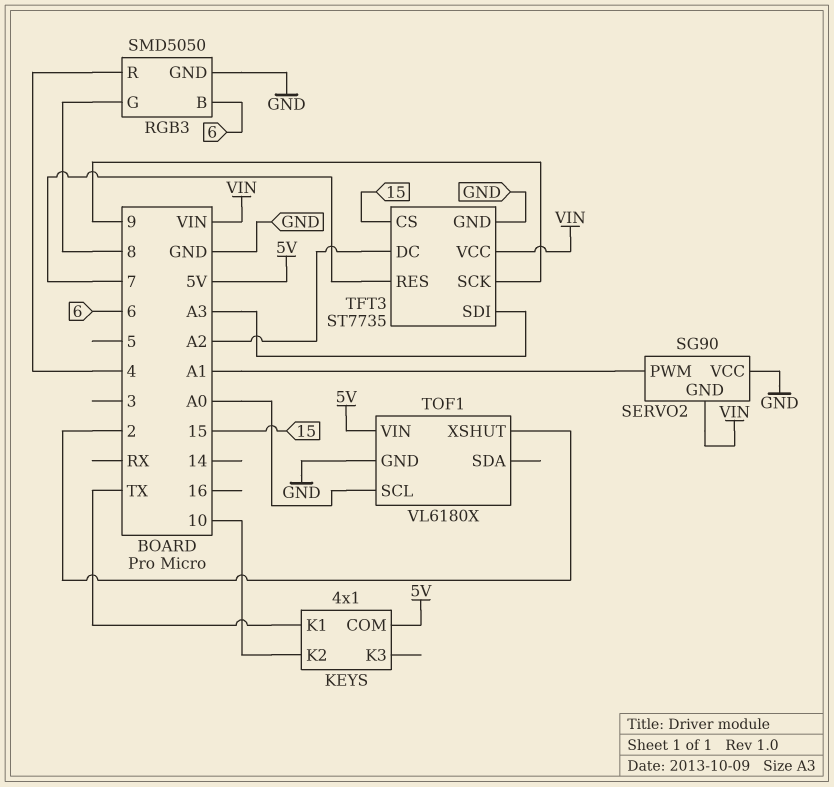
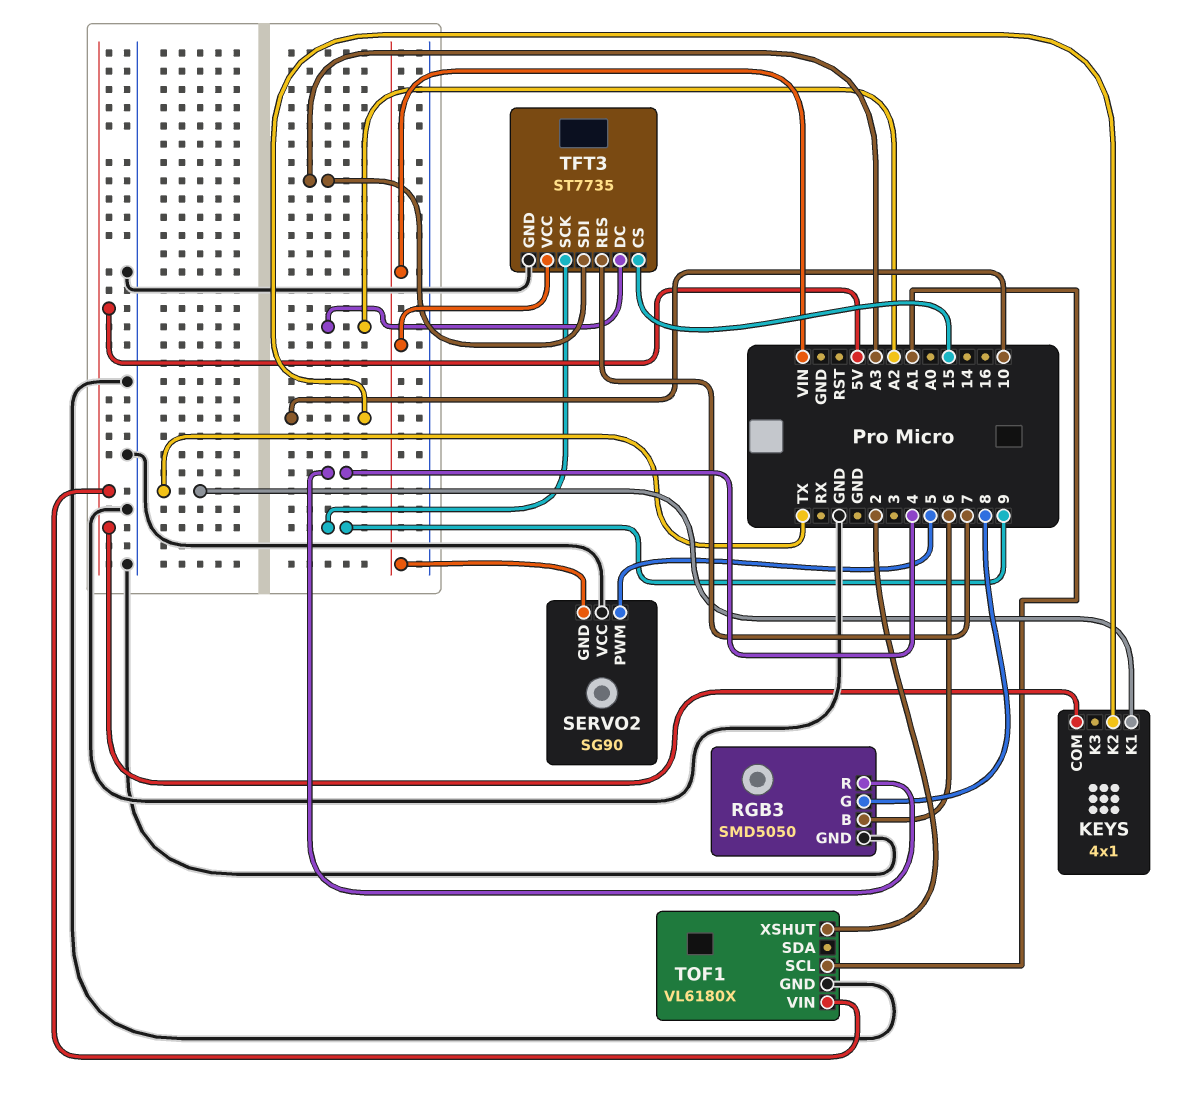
SERVO2 pin PWM: A1 -> 5
TOF1 pin SCL: A0 -> A1

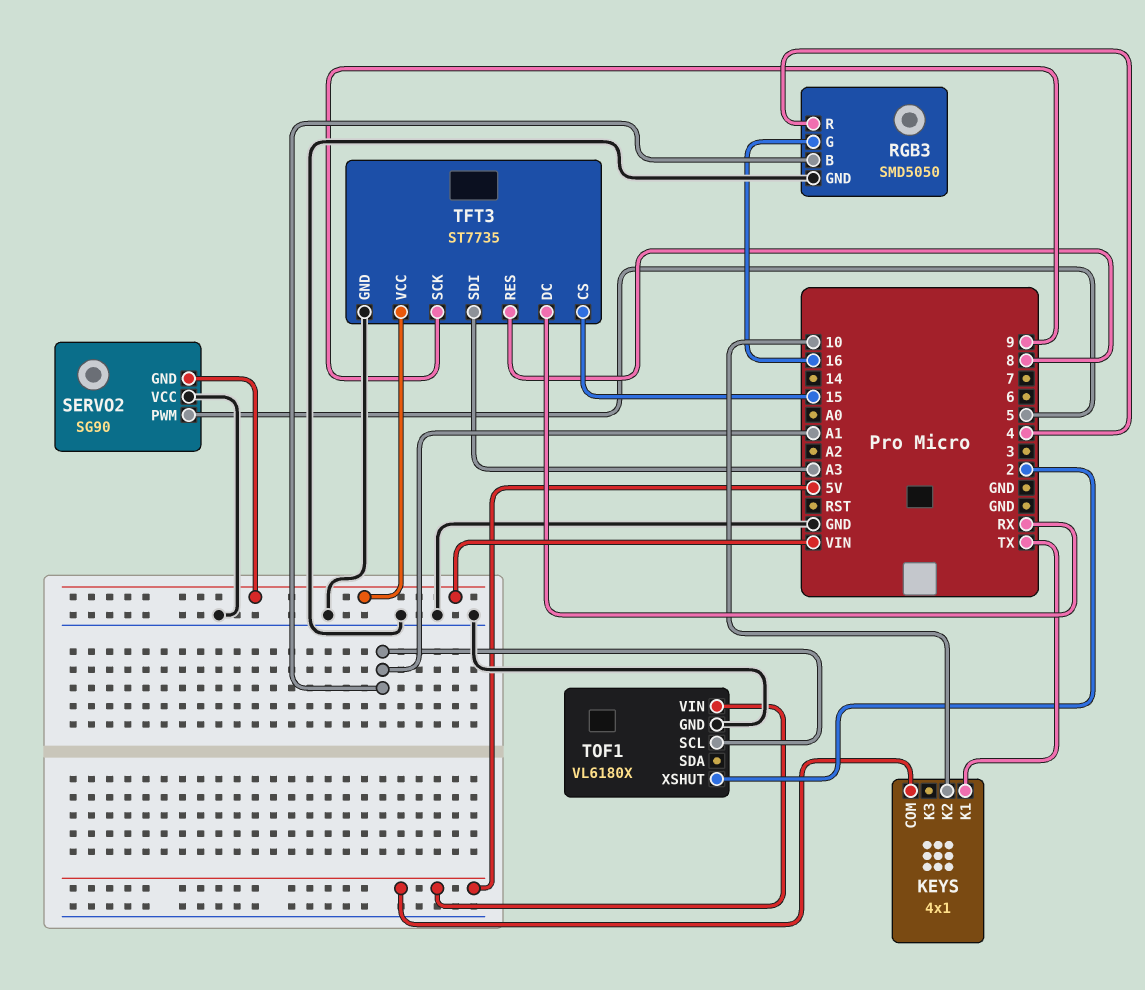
RGB3 pin B: 6 -> A1
RGB3 pin G: 8 -> 16
TFT3 pin DC: A2 -> RX
TFT3 pin RES: 7 -> 8

